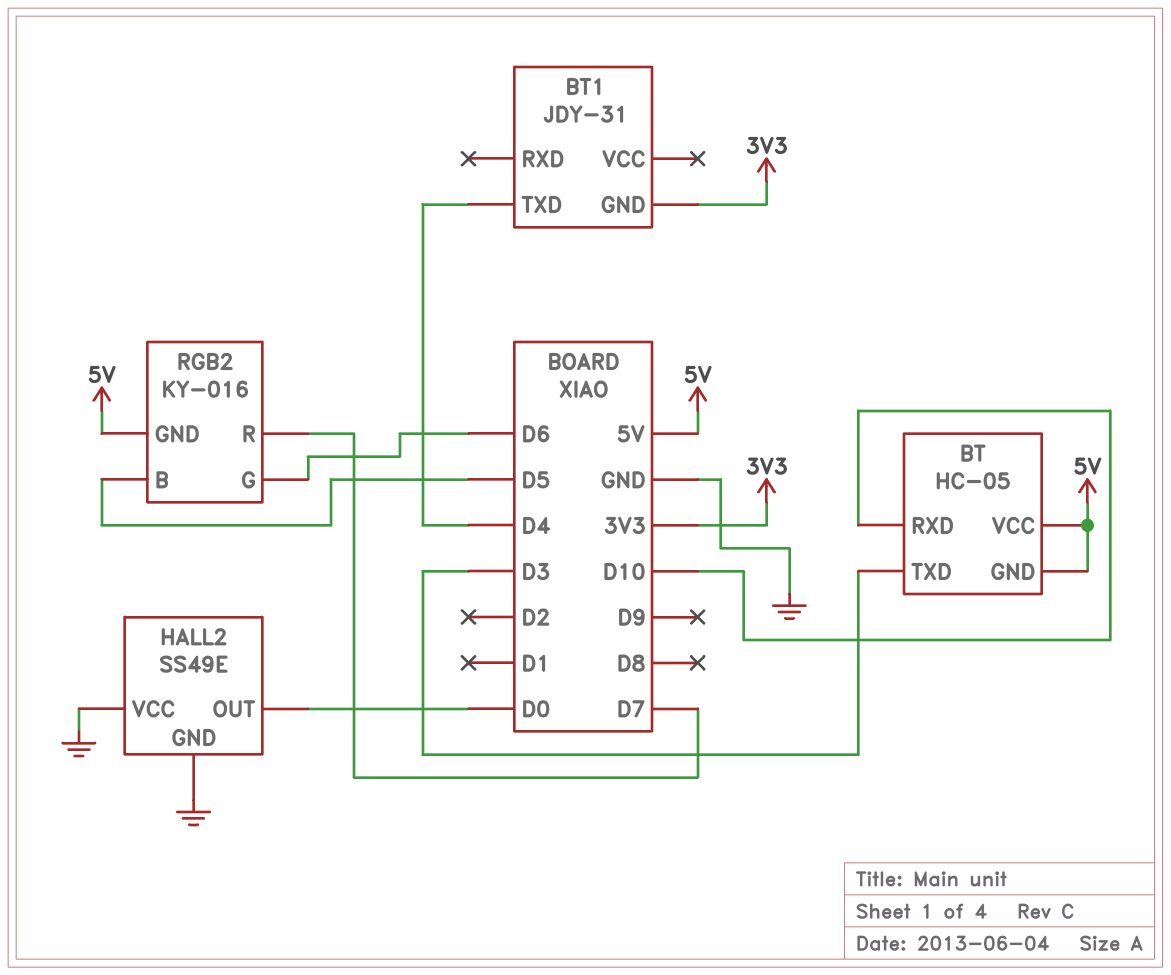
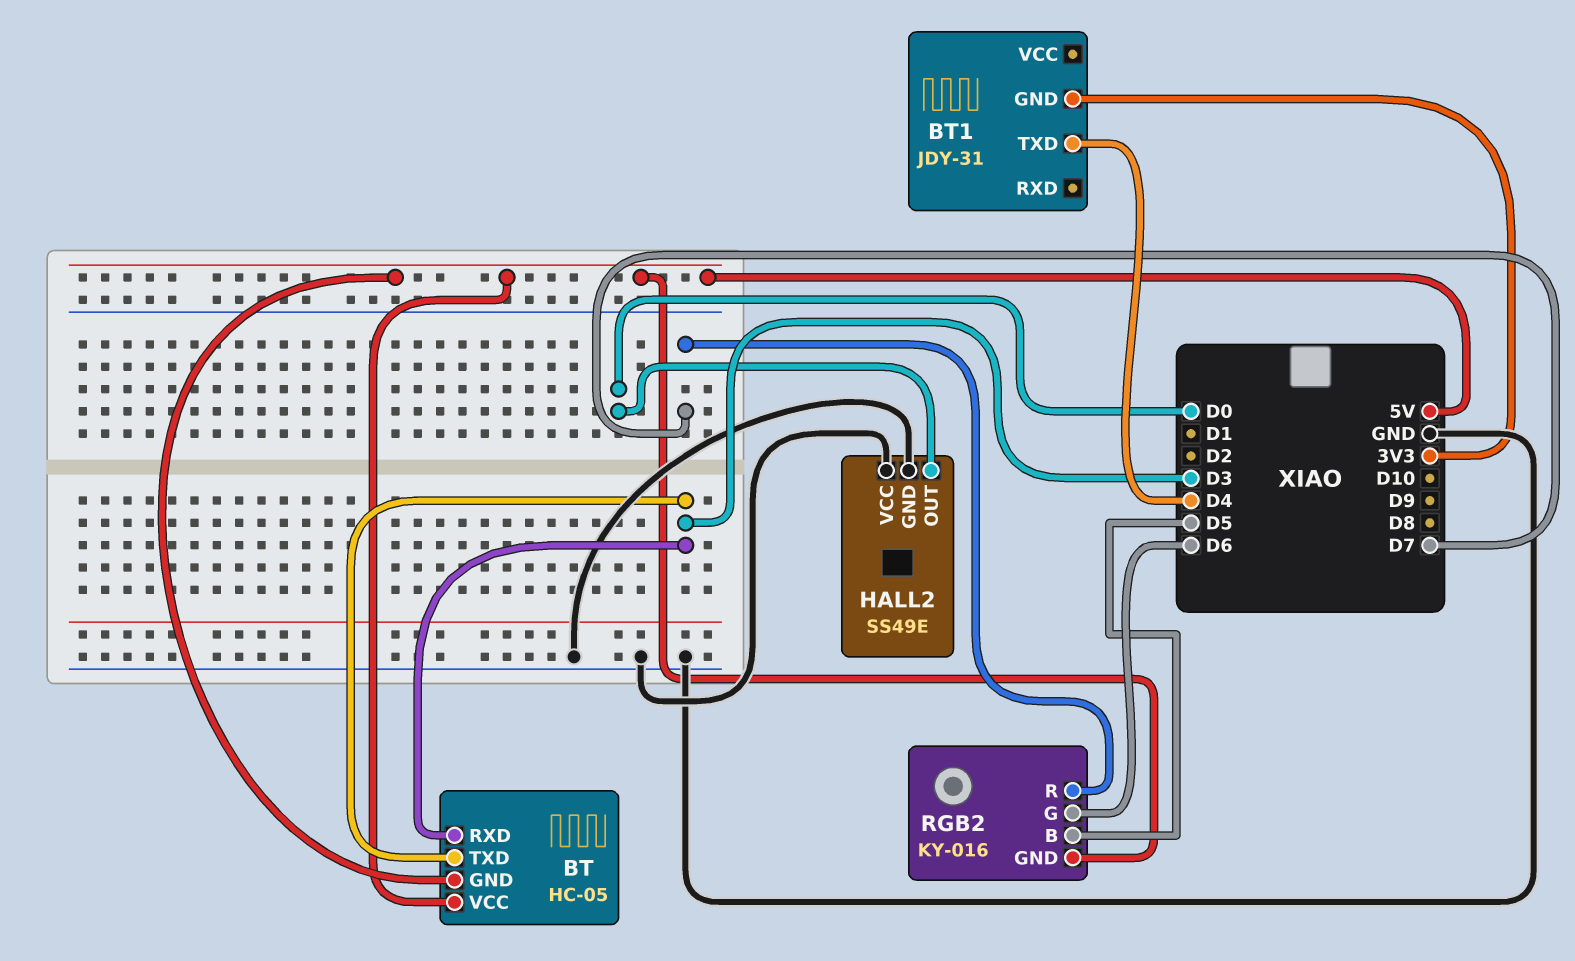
BT pin RXD: D10 -> D3

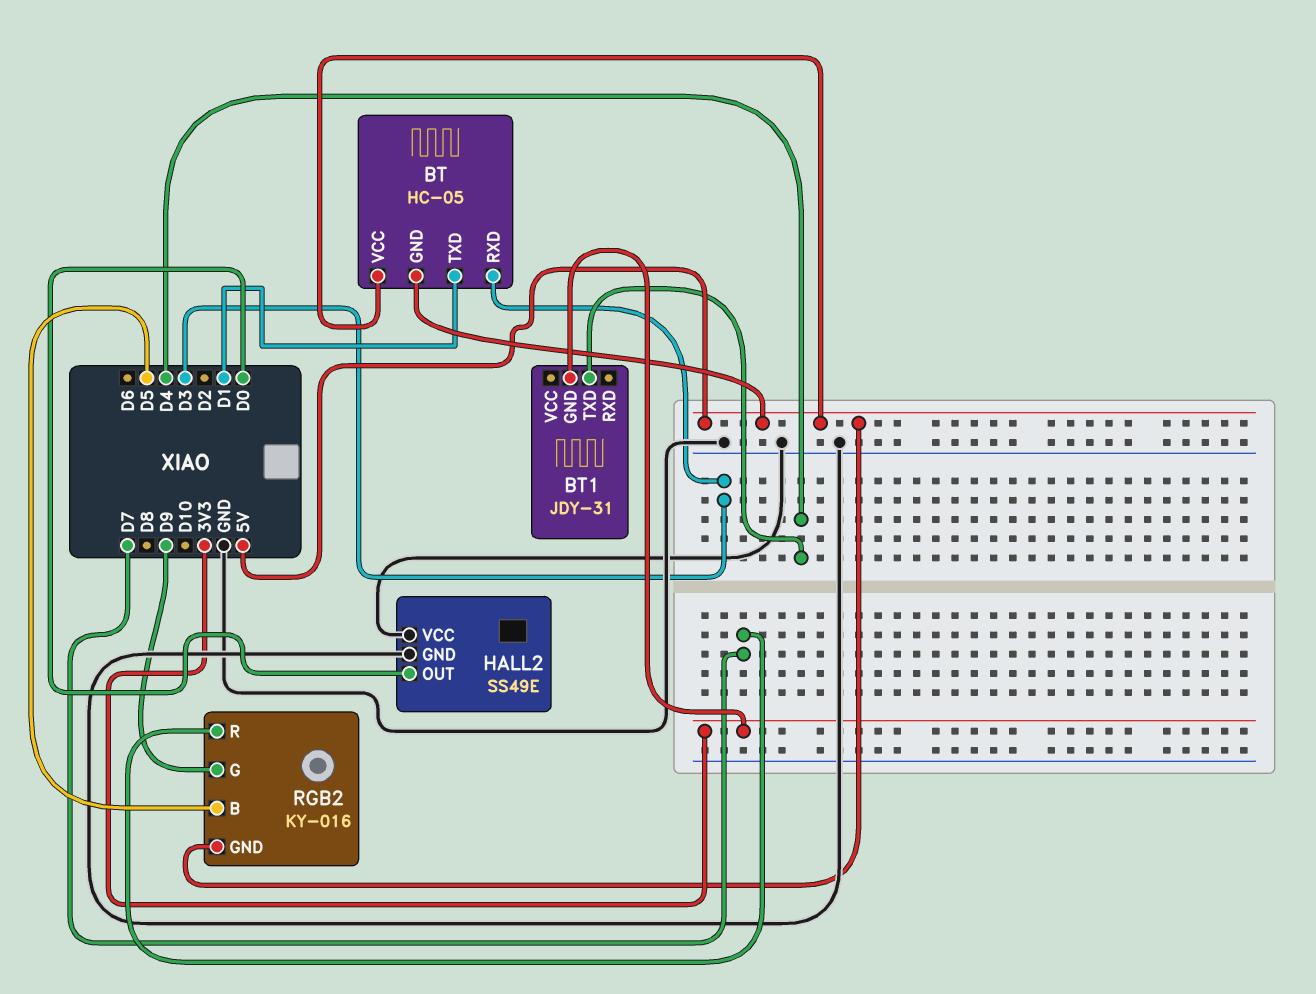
BT pin TXD: D3 -> D1
RGB2 pin G: D6 -> D9

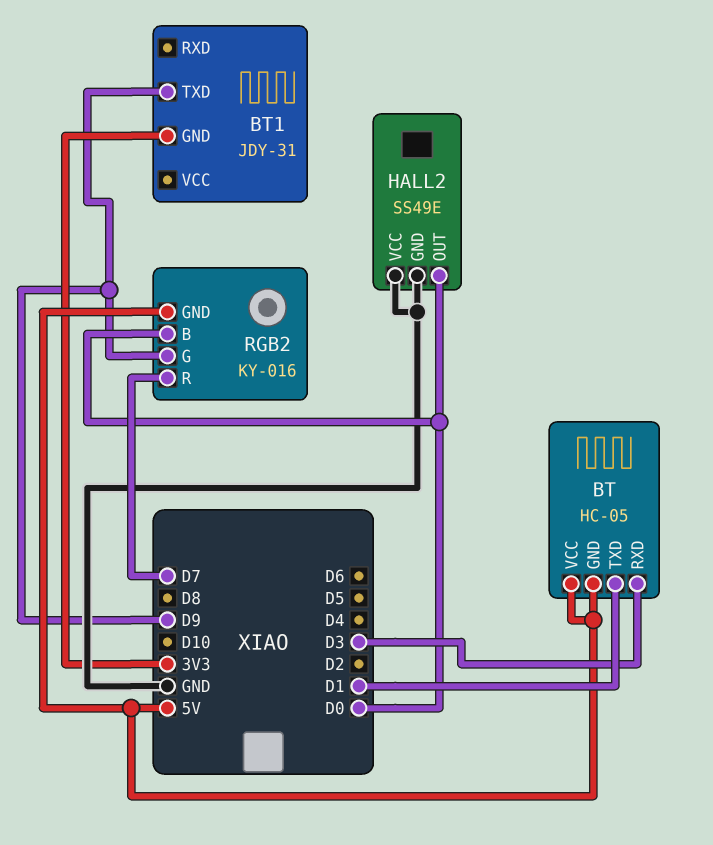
BT1 pin TXD: D4 -> D9
RGB2 pin B: D5 -> D0

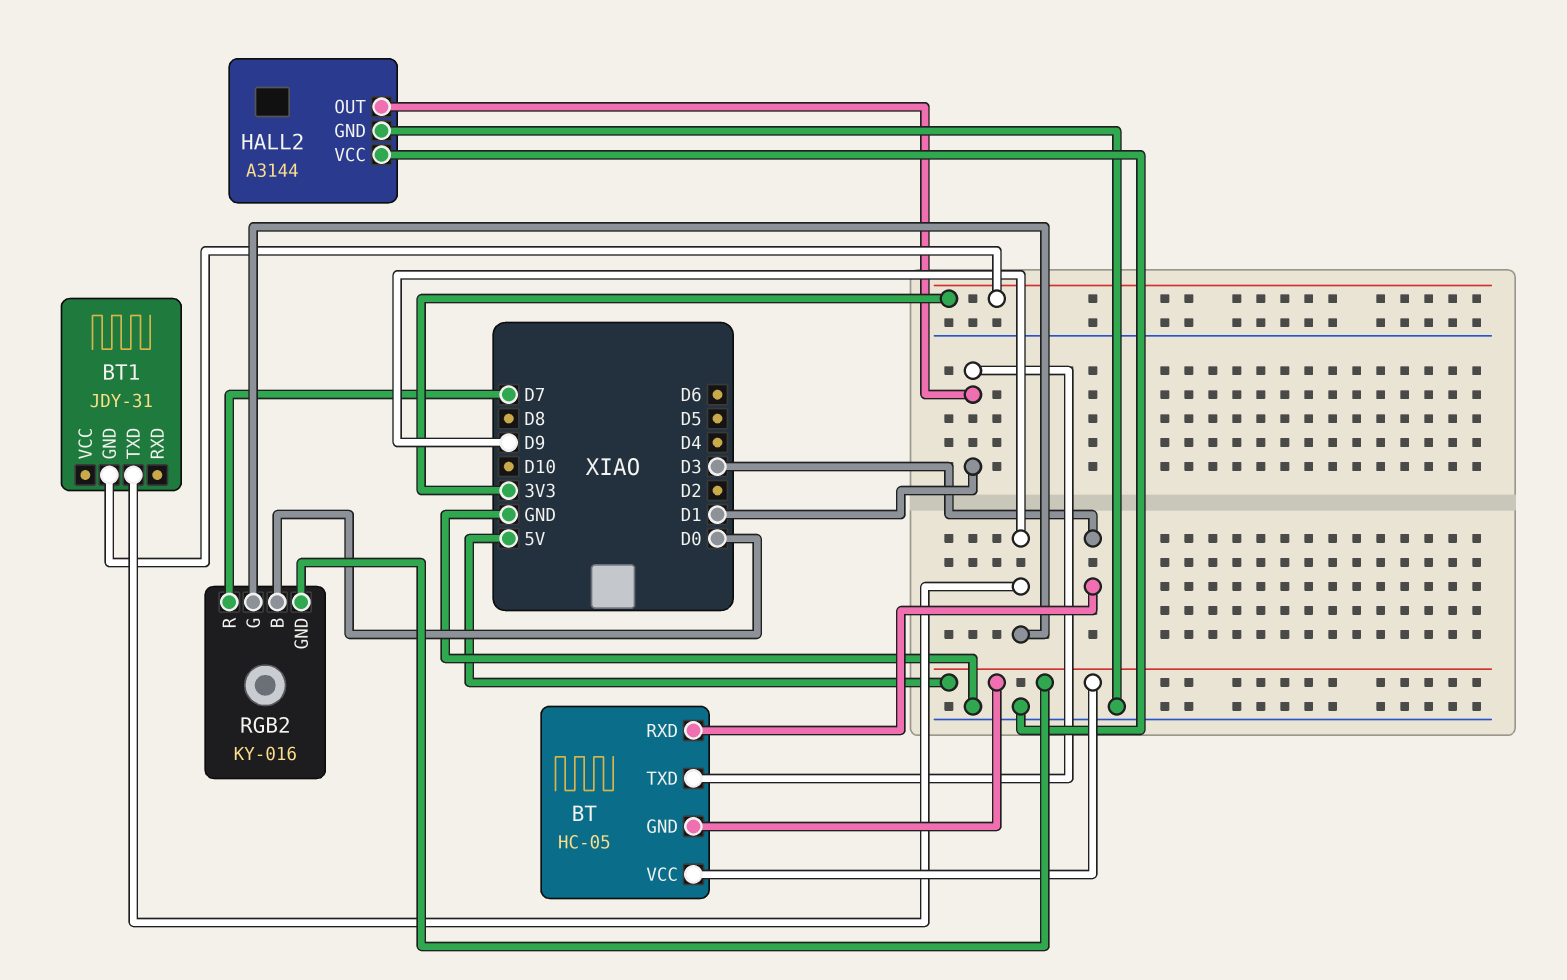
HALL2: SS49E -> A3144
HALL2 pin OUT: D0 -> D1

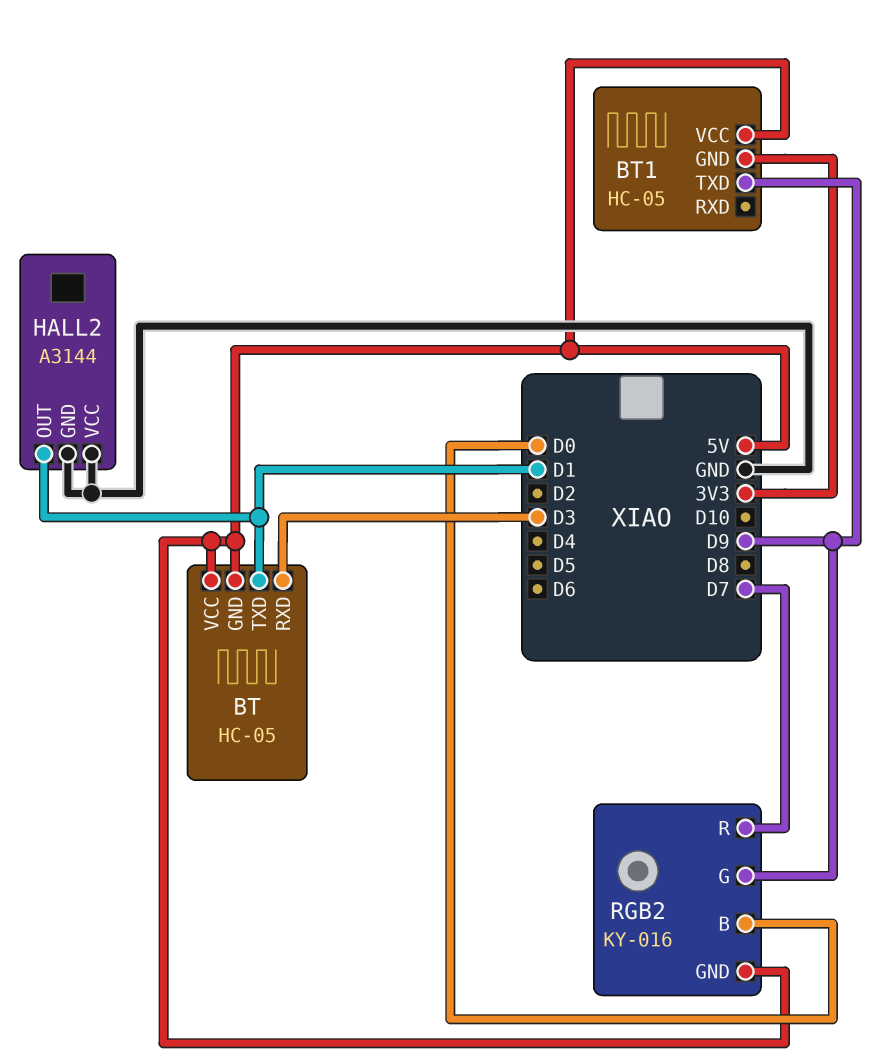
BT1: JDY-31 -> HC-05
BT1 pin VCC: none -> 5V

